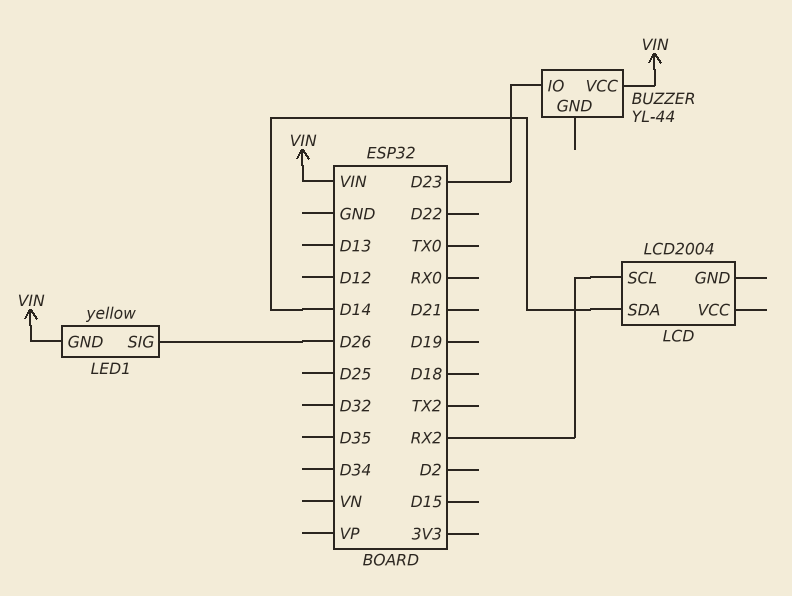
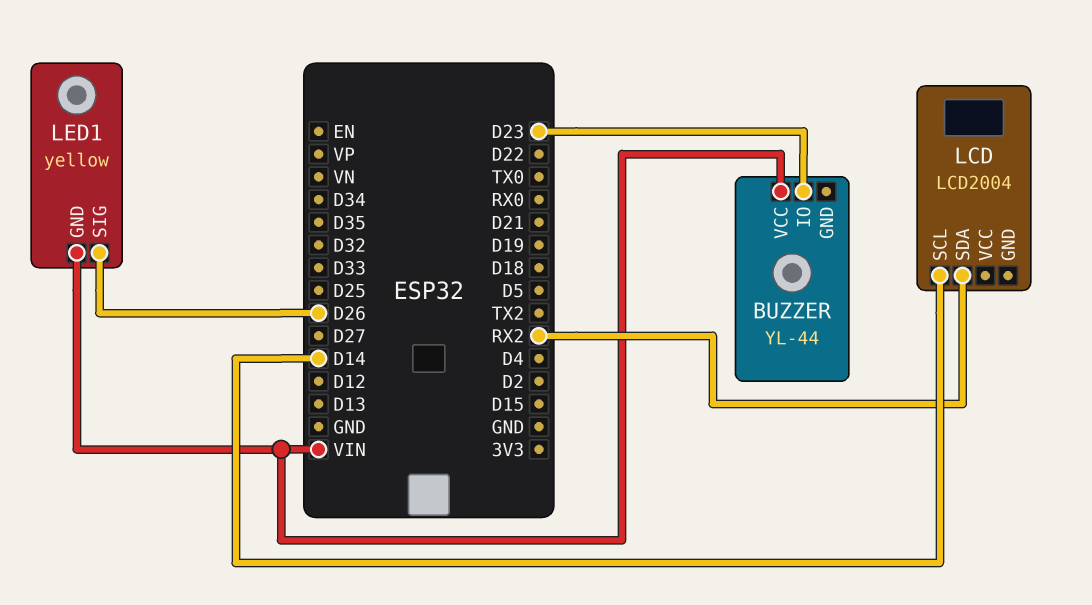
LCD pin SCL: RX2 -> D14
LCD pin SDA: D14 -> RX2

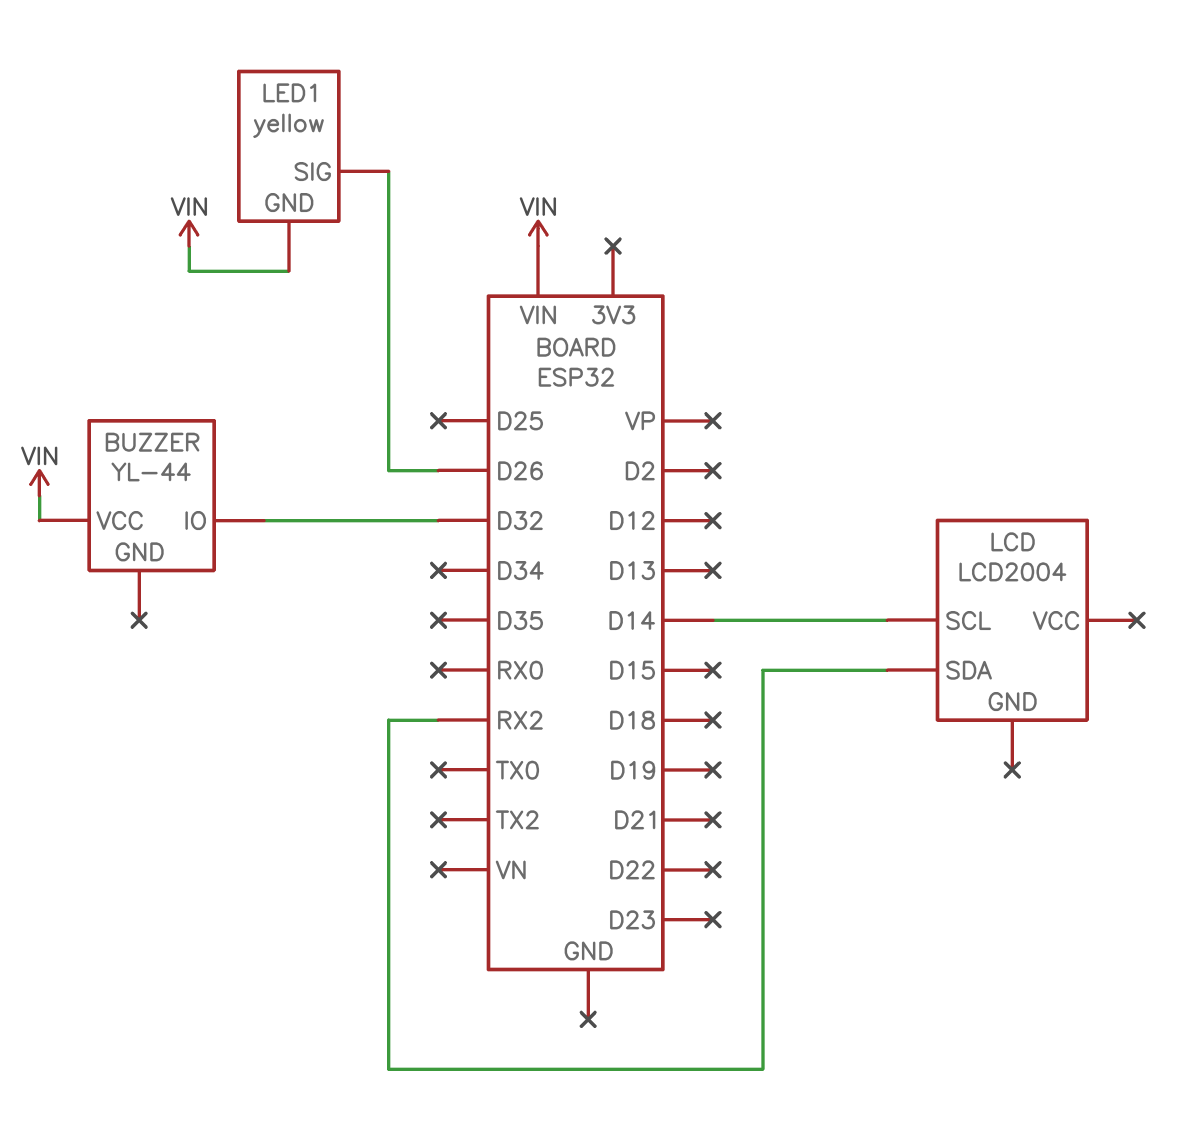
BUZZER pin IO: D23 -> D32

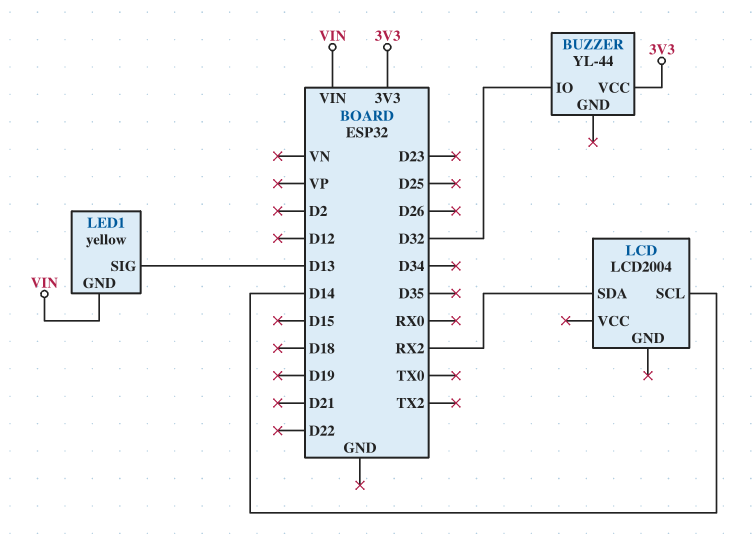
BUZZER pin VCC: VIN -> 3V3
LED1 pin SIG: D26 -> D13

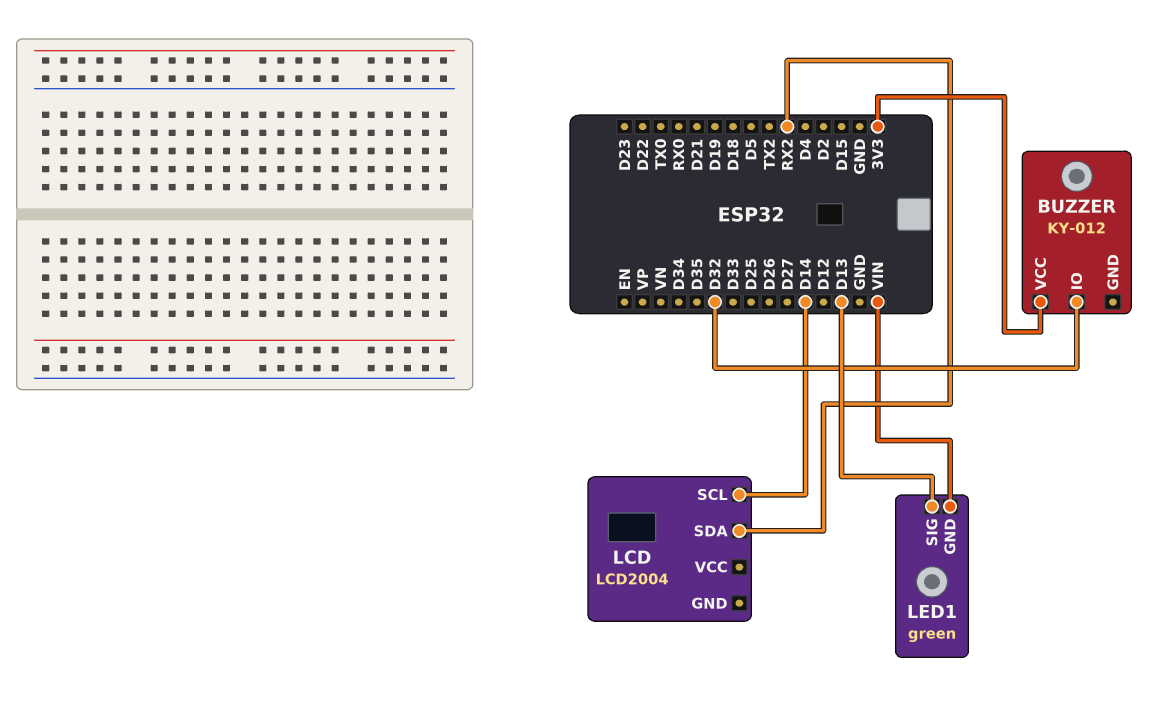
BUZZER: YL-44 -> KY-012
LED1: yellow -> green

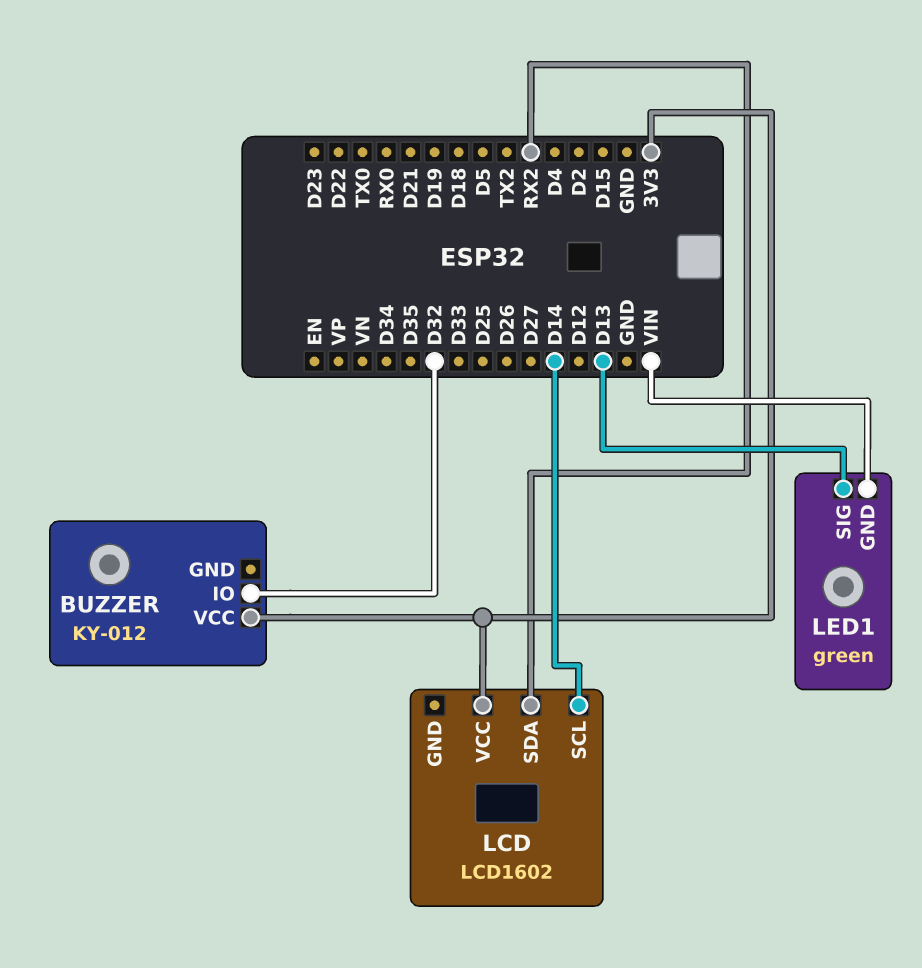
LCD: LCD2004 -> LCD1602
LCD pin VCC: none -> 3V3

